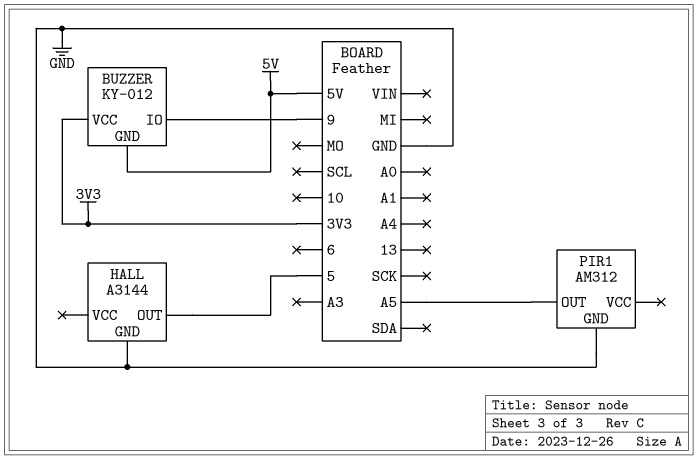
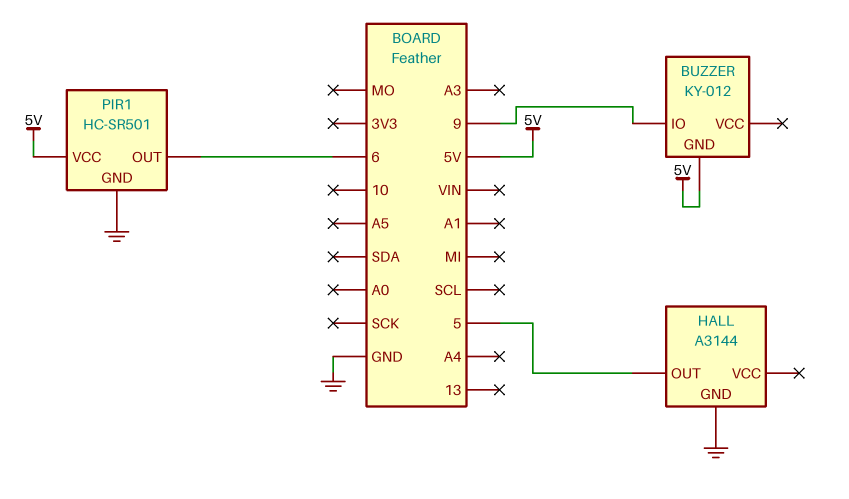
BUZZER pin VCC: 3V3 -> none
PIR1: AM312 -> HC-SR501
PIR1 pin OUT: A5 -> 6
PIR1 pin VCC: none -> 5V

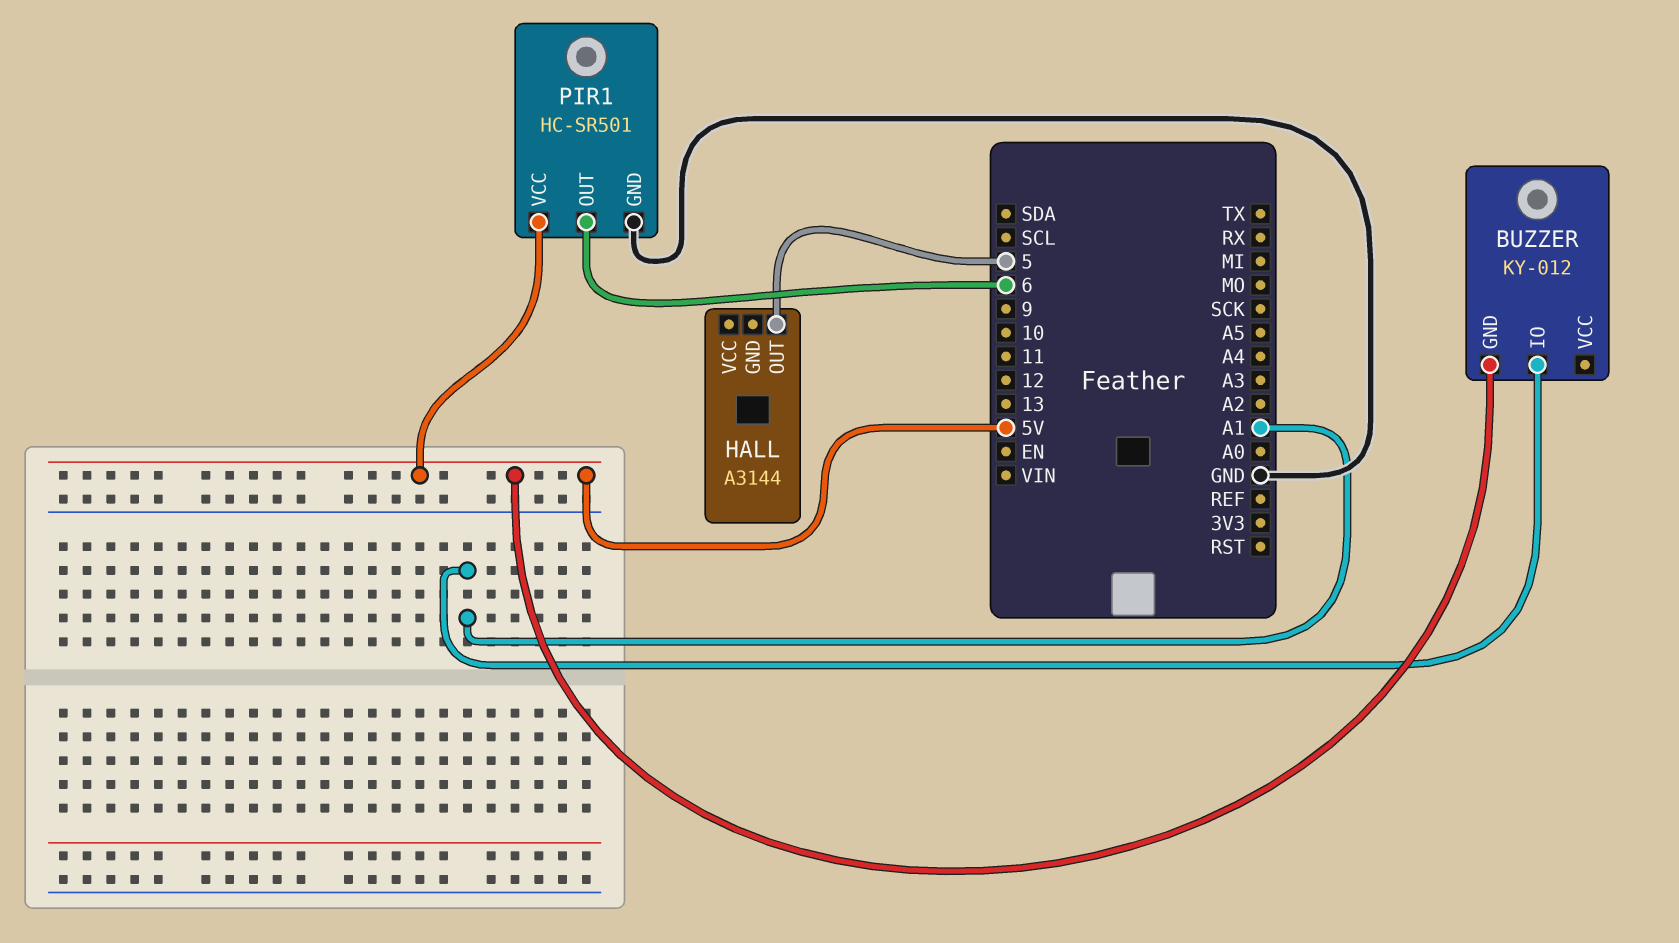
BUZZER pin IO: 9 -> A1
HALL pin GND: GND -> none

